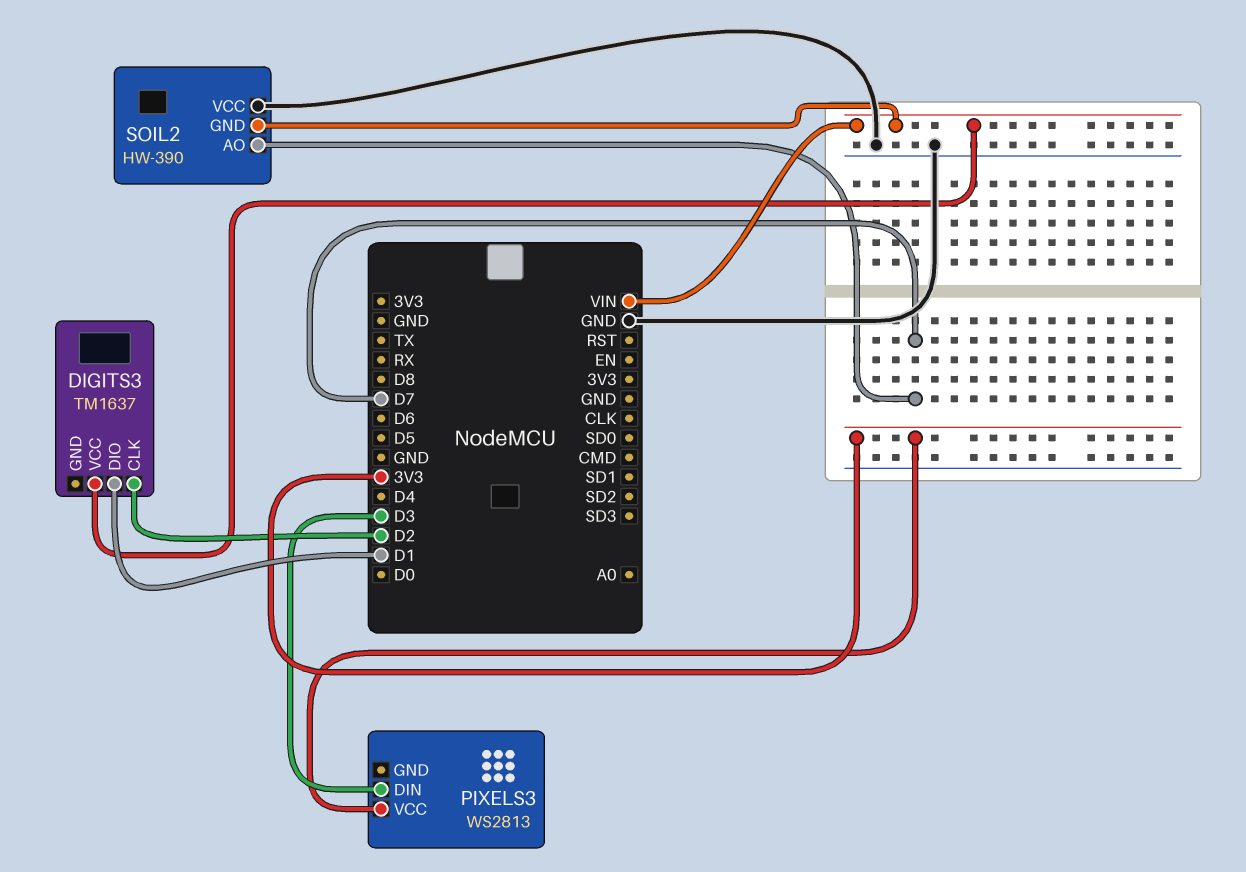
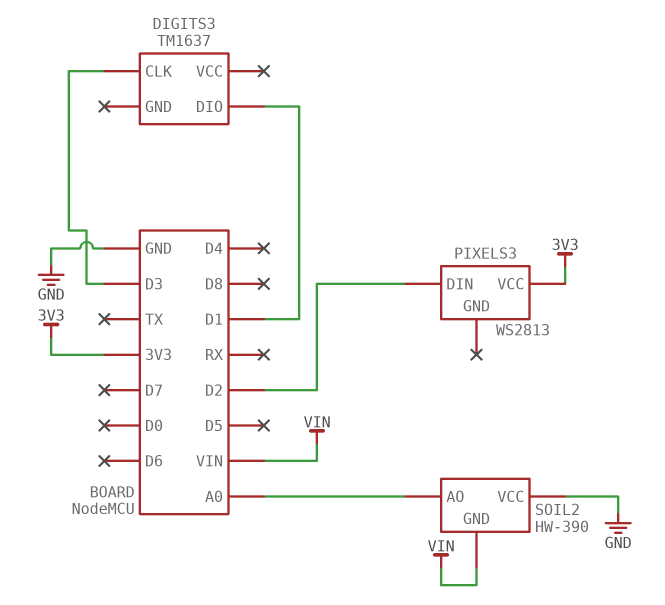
DIGITS3 pin CLK: D2 -> D3
DIGITS3 pin VCC: VIN -> none
PIXELS3 pin DIN: D3 -> D2
SOIL2 pin AO: D7 -> A0

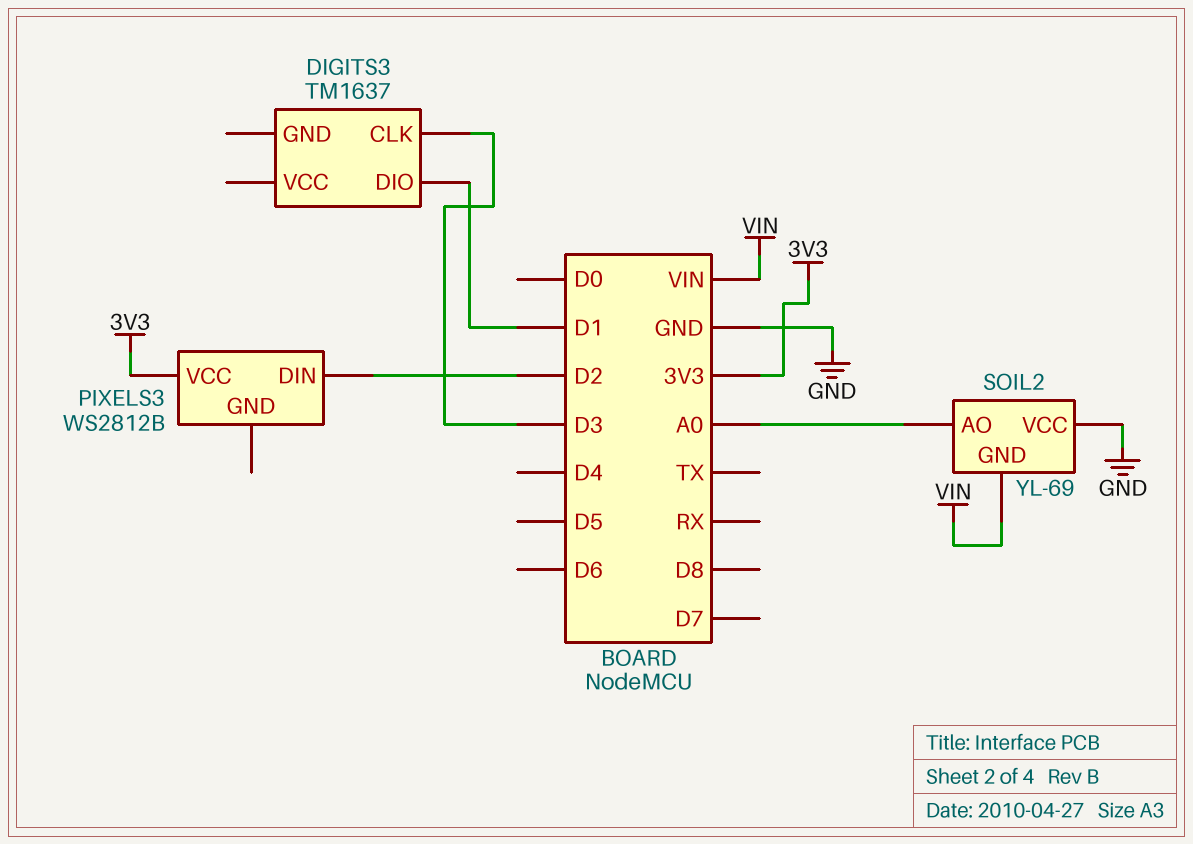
PIXELS3: WS2813 -> WS2812B
SOIL2: HW-390 -> YL-69

